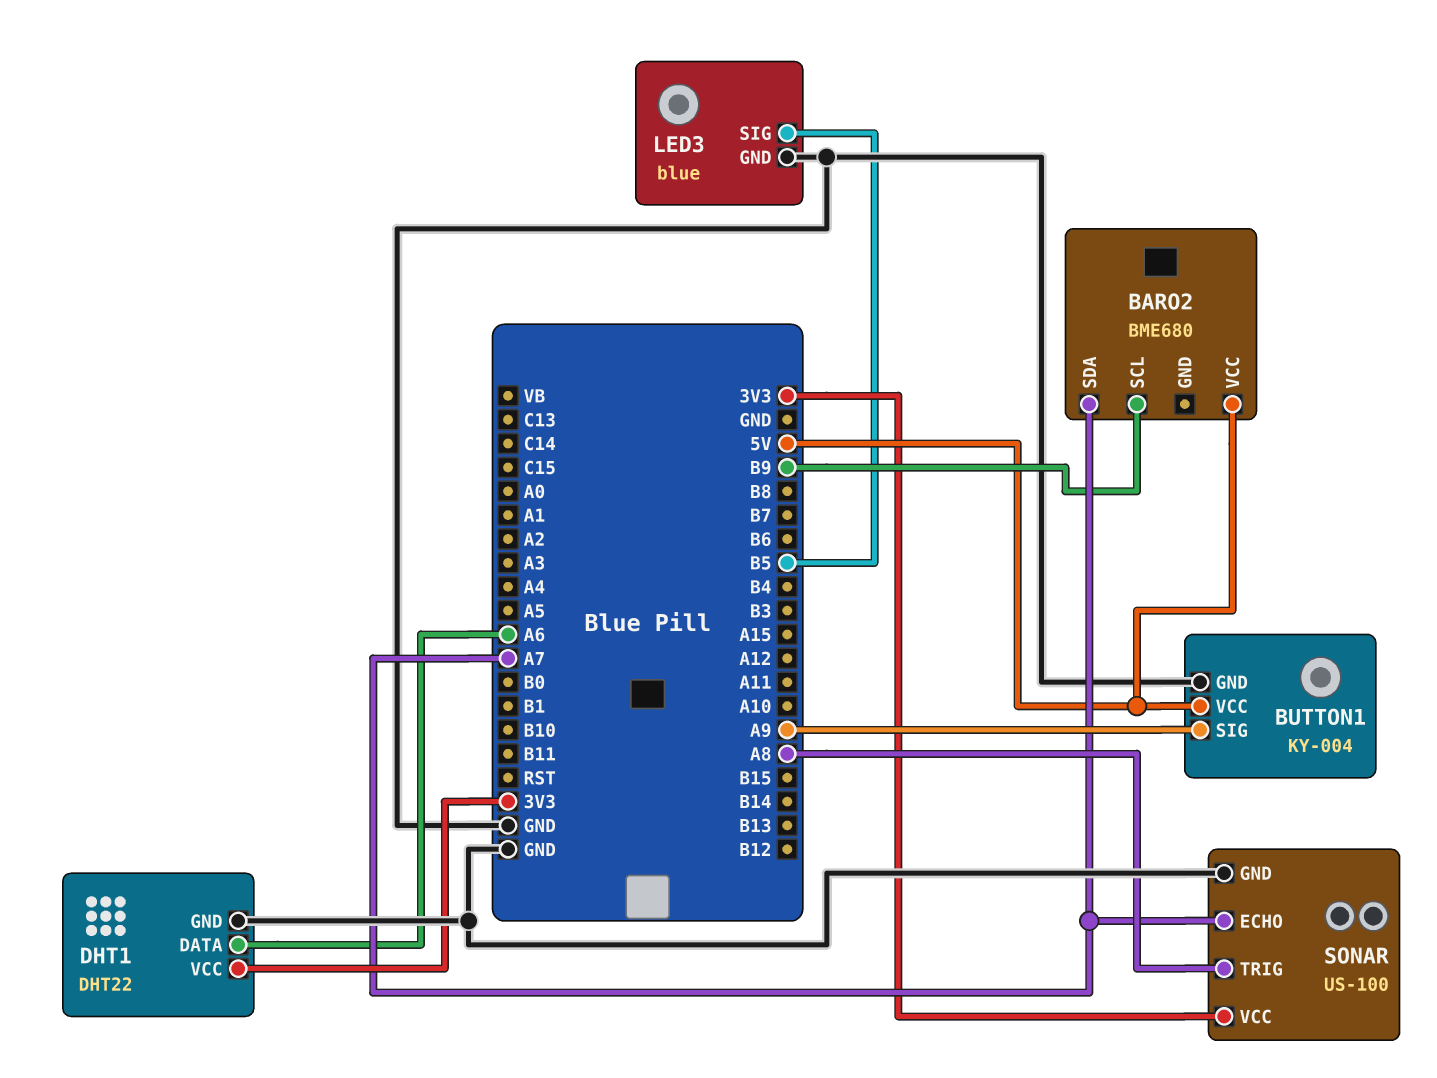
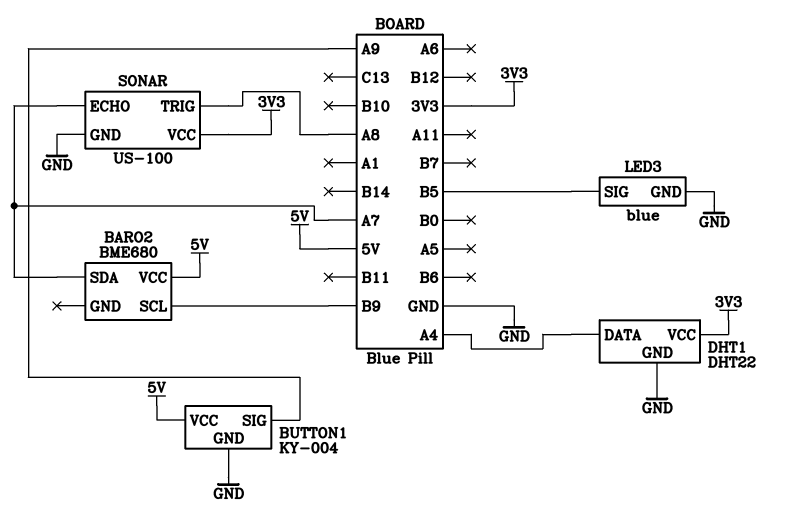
DHT1 pin DATA: A6 -> A4

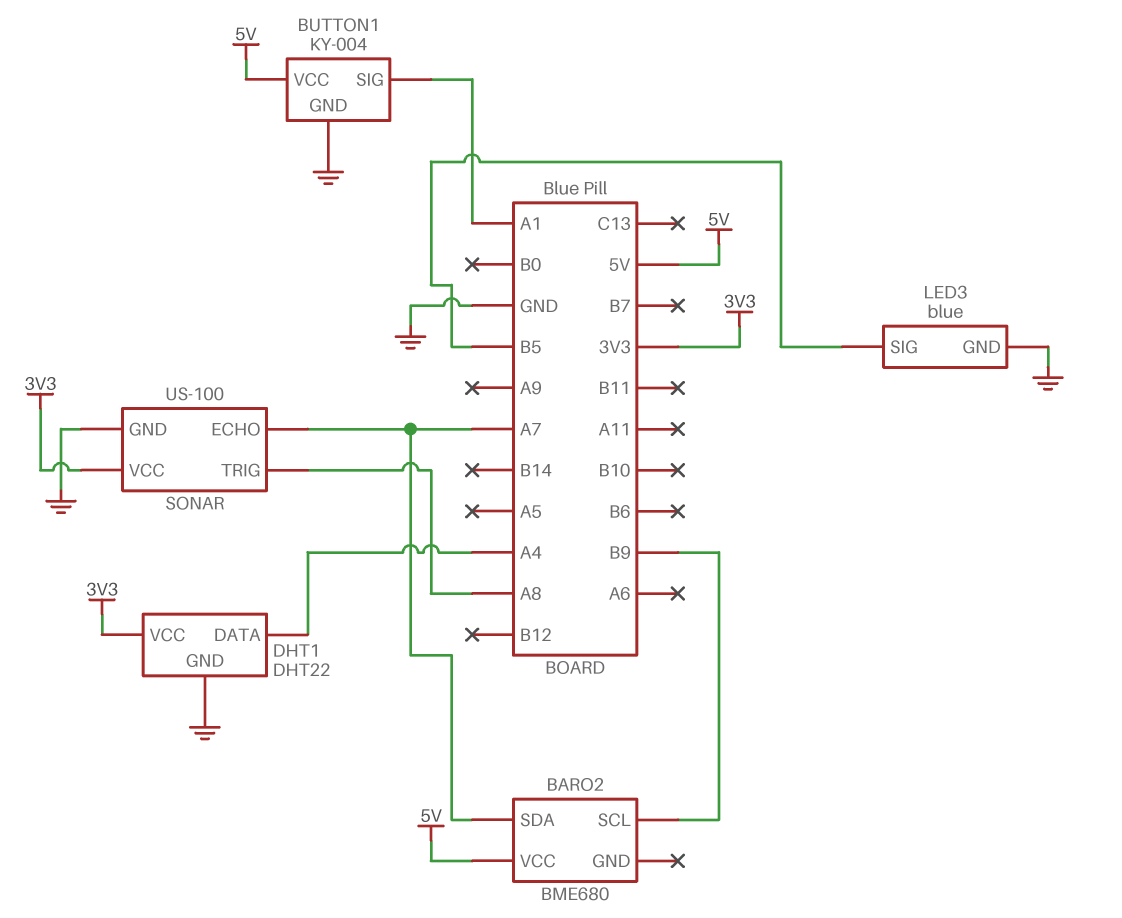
BUTTON1 pin SIG: A9 -> A1

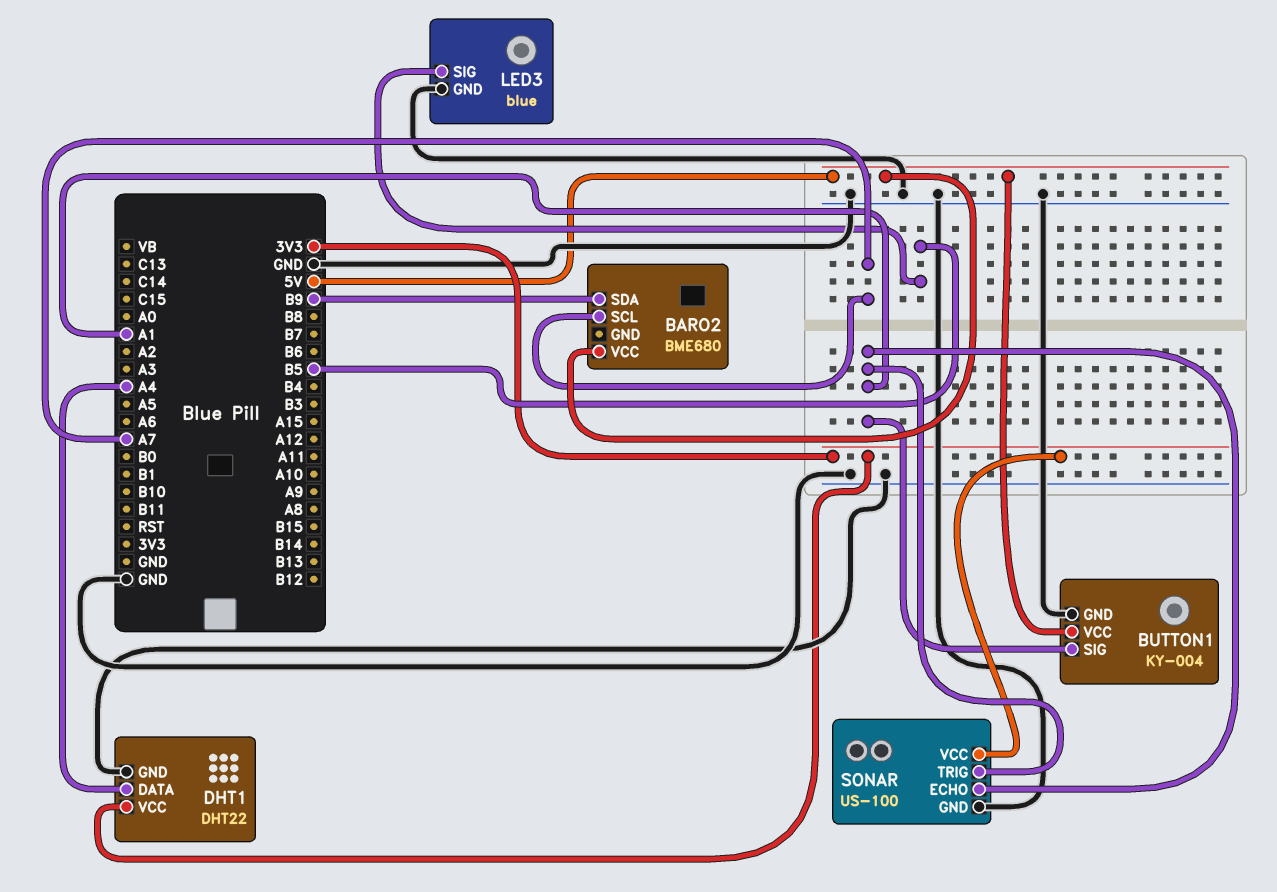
BARO2 pin SCL: B9 -> A7
BARO2 pin SDA: A7 -> B9
SONAR pin ECHO: A7 -> A1
SONAR pin TRIG: A8 -> A1

